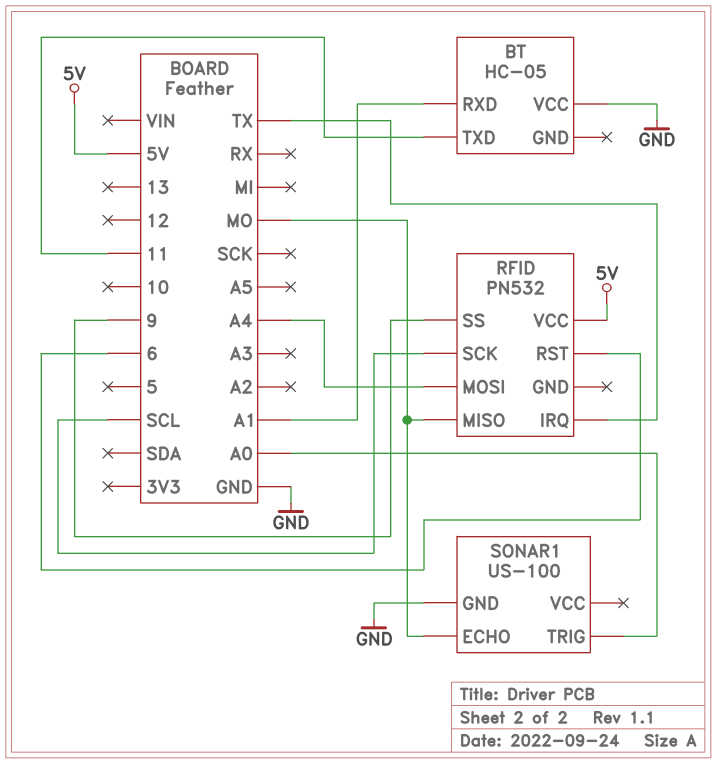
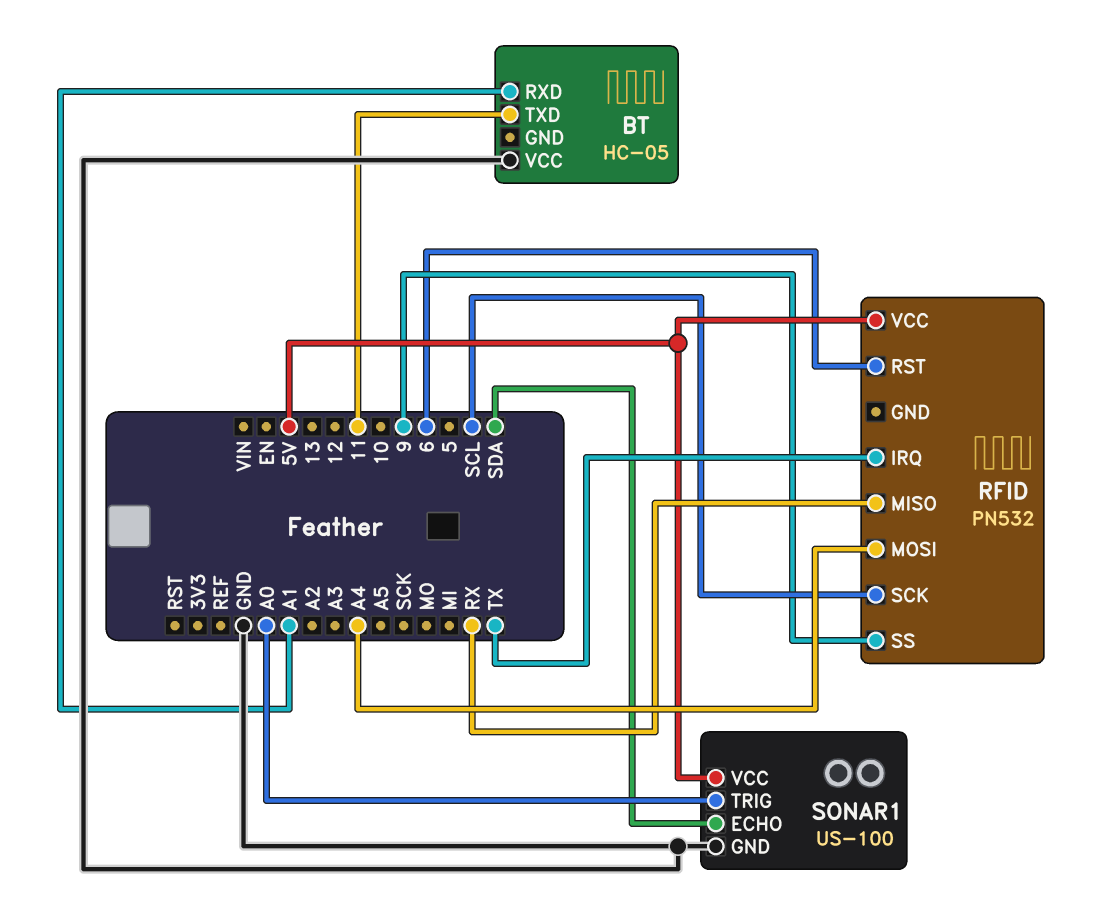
RFID pin MISO: MO -> RX
SONAR1 pin ECHO: MO -> SDA
SONAR1 pin VCC: none -> 5V

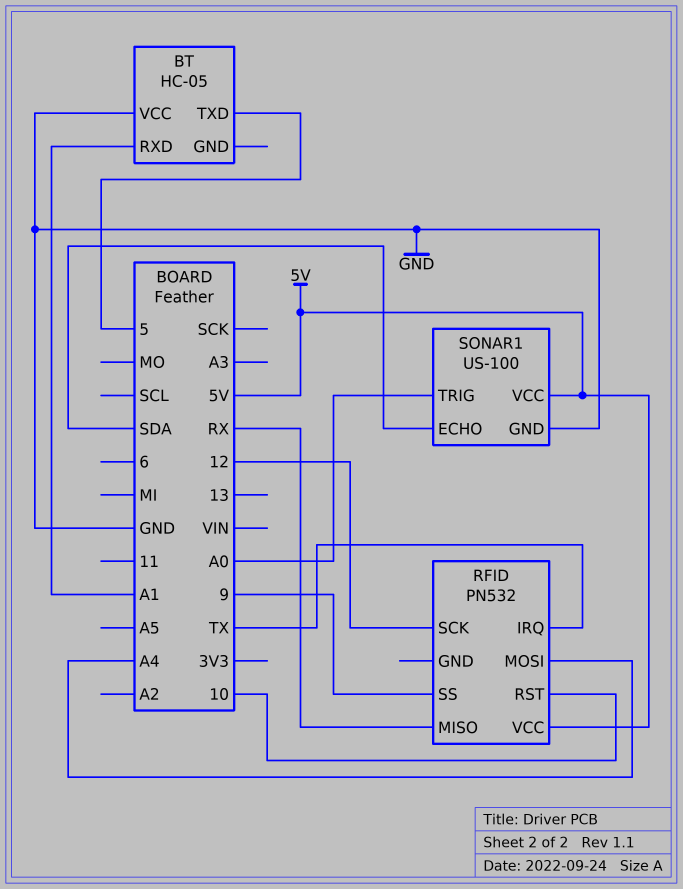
BT pin TXD: 11 -> 5
RFID pin RST: 6 -> 10
RFID pin SCK: SCL -> 12

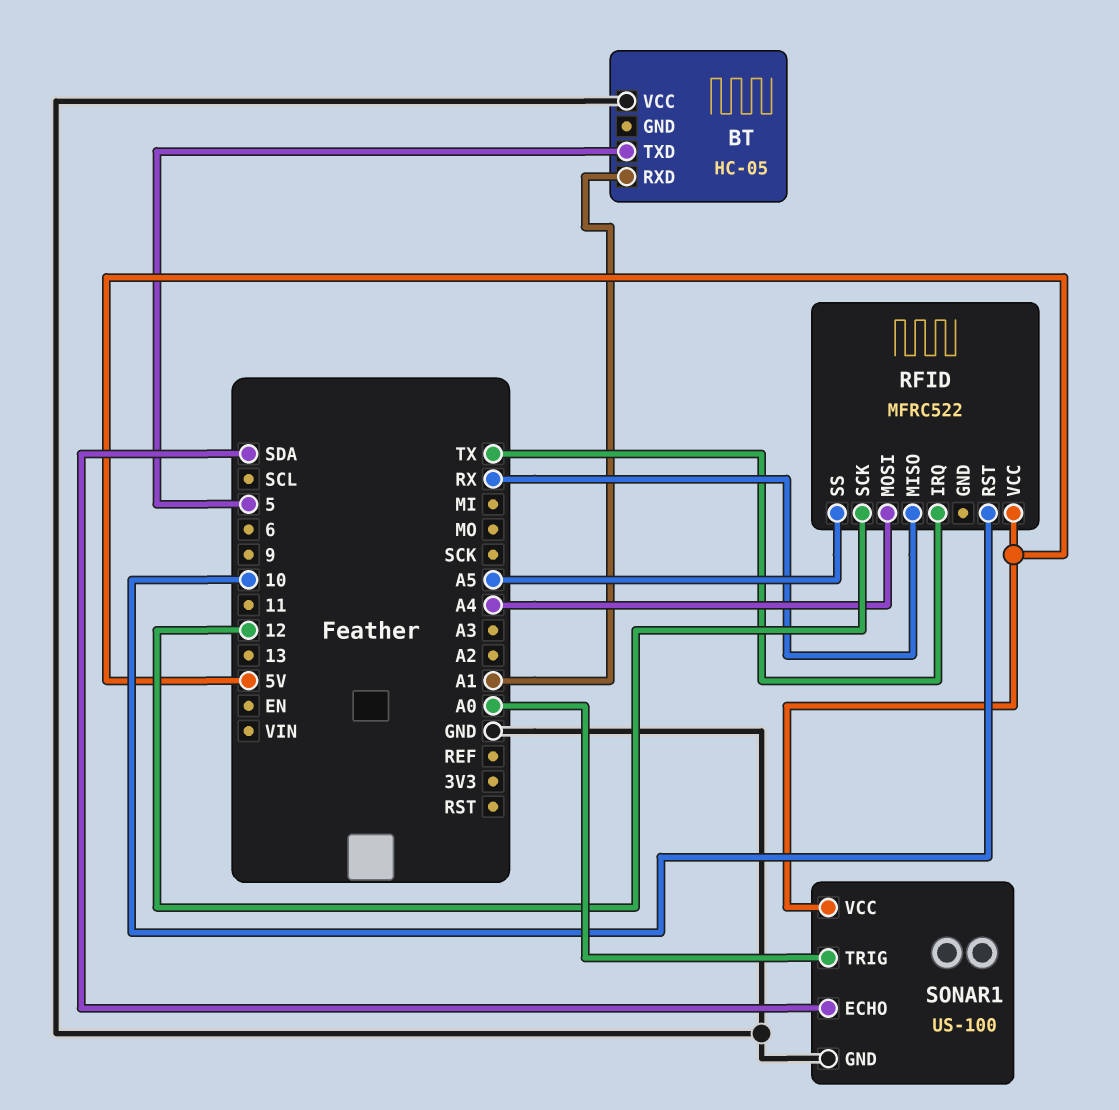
RFID: PN532 -> MFRC522
RFID pin SS: 9 -> A5

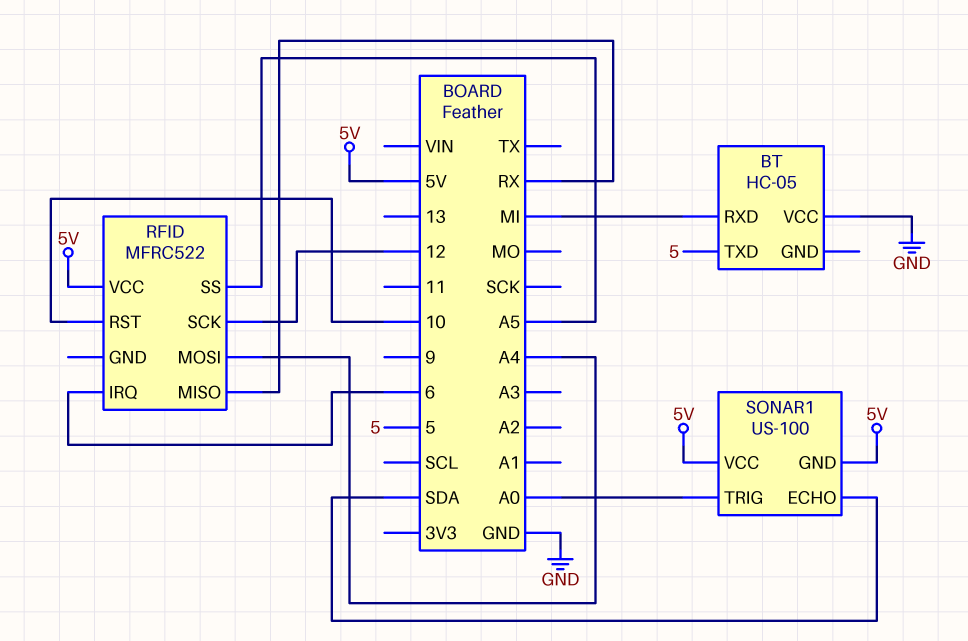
BT pin RXD: A1 -> MI
RFID pin IRQ: TX -> 6
SONAR1 pin GND: GND -> 5V

